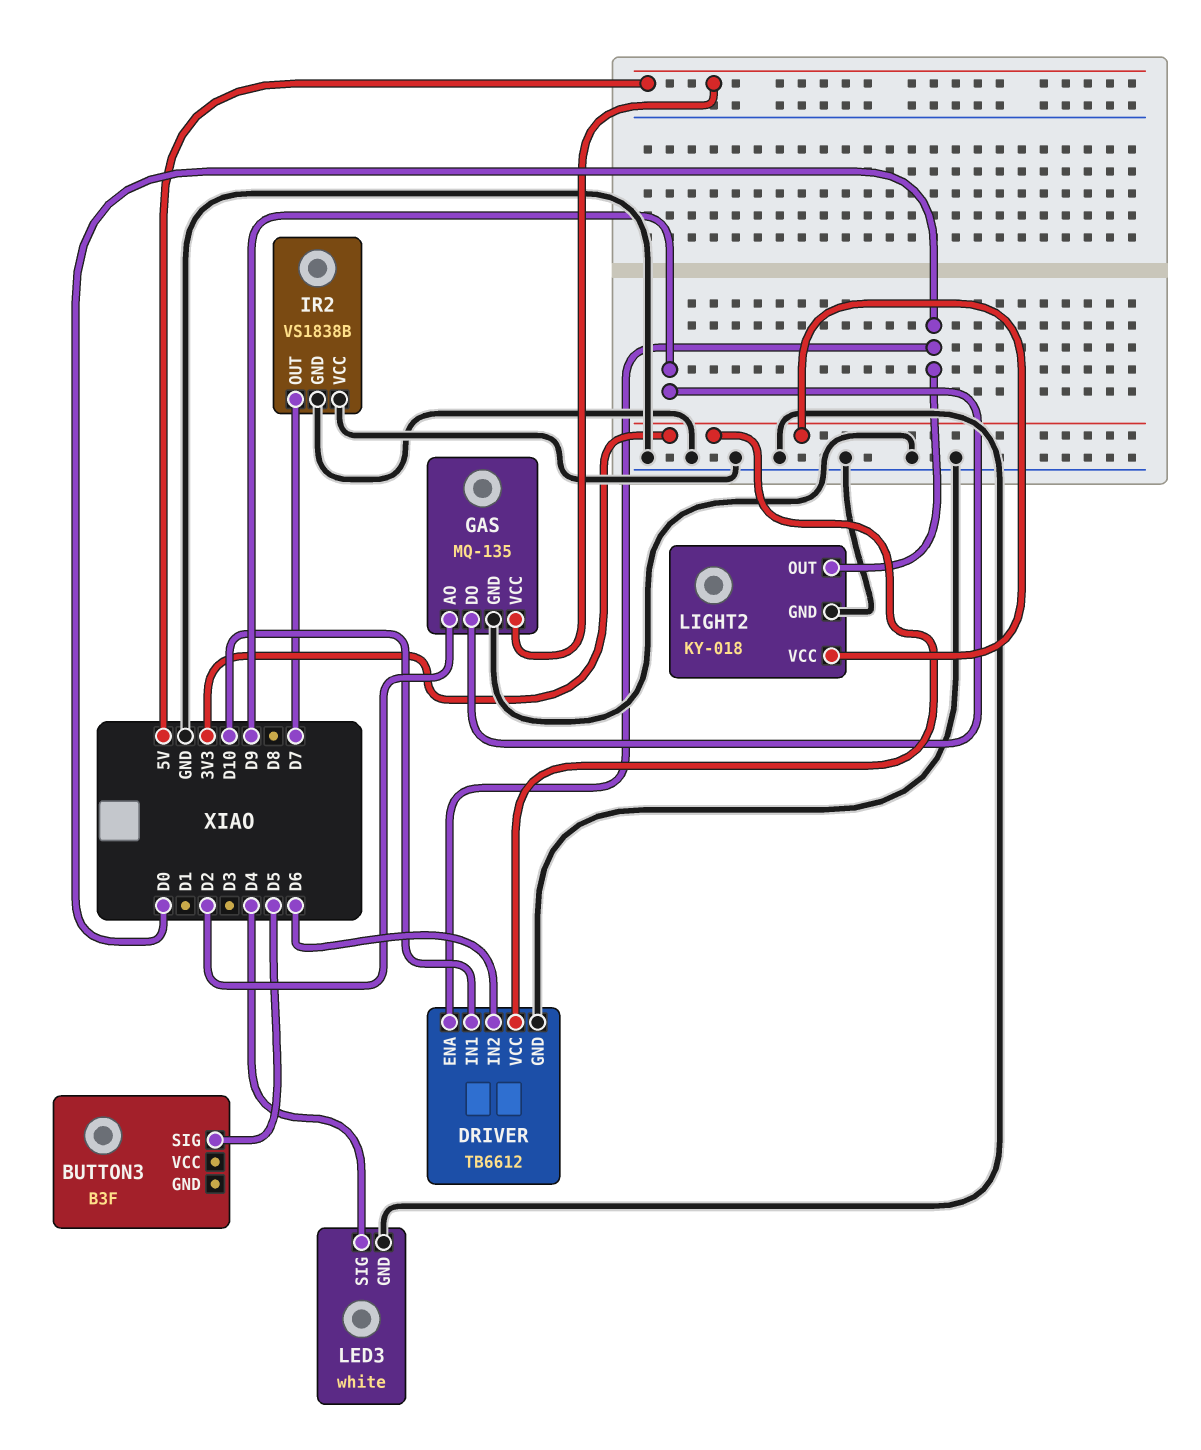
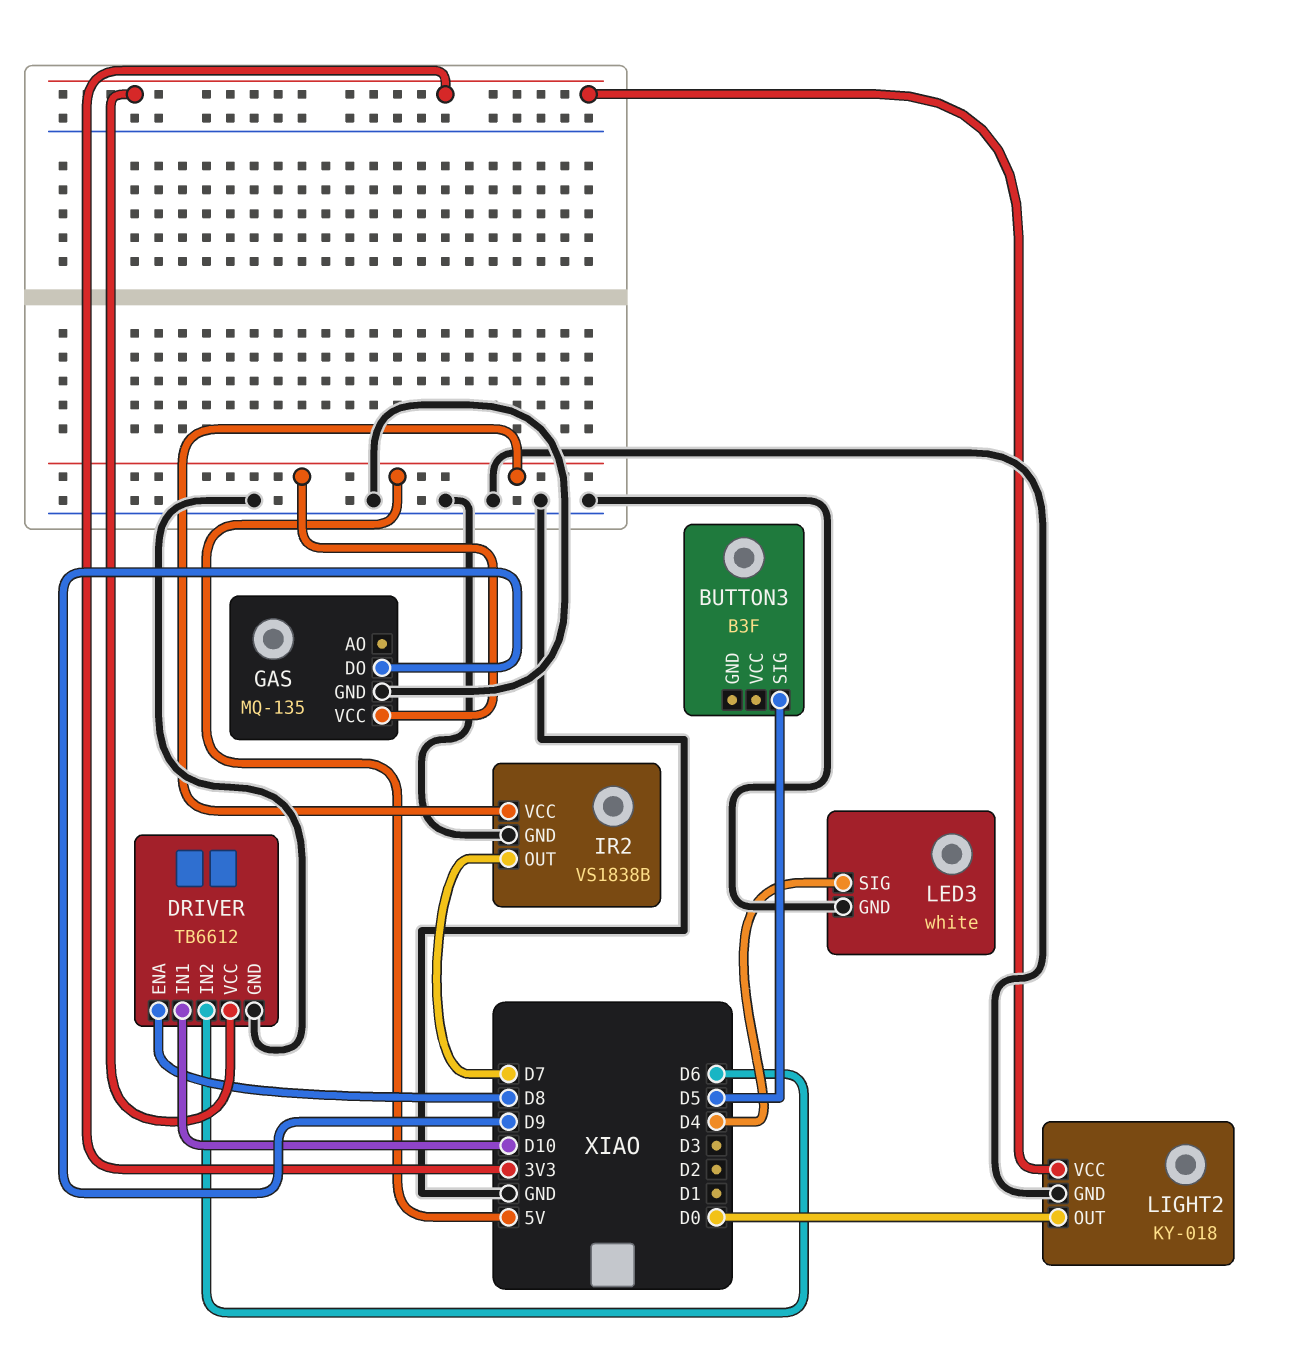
DRIVER pin ENA: D0 -> D8
GAS pin AO: D2 -> none
IR2 pin VCC: GND -> 5V

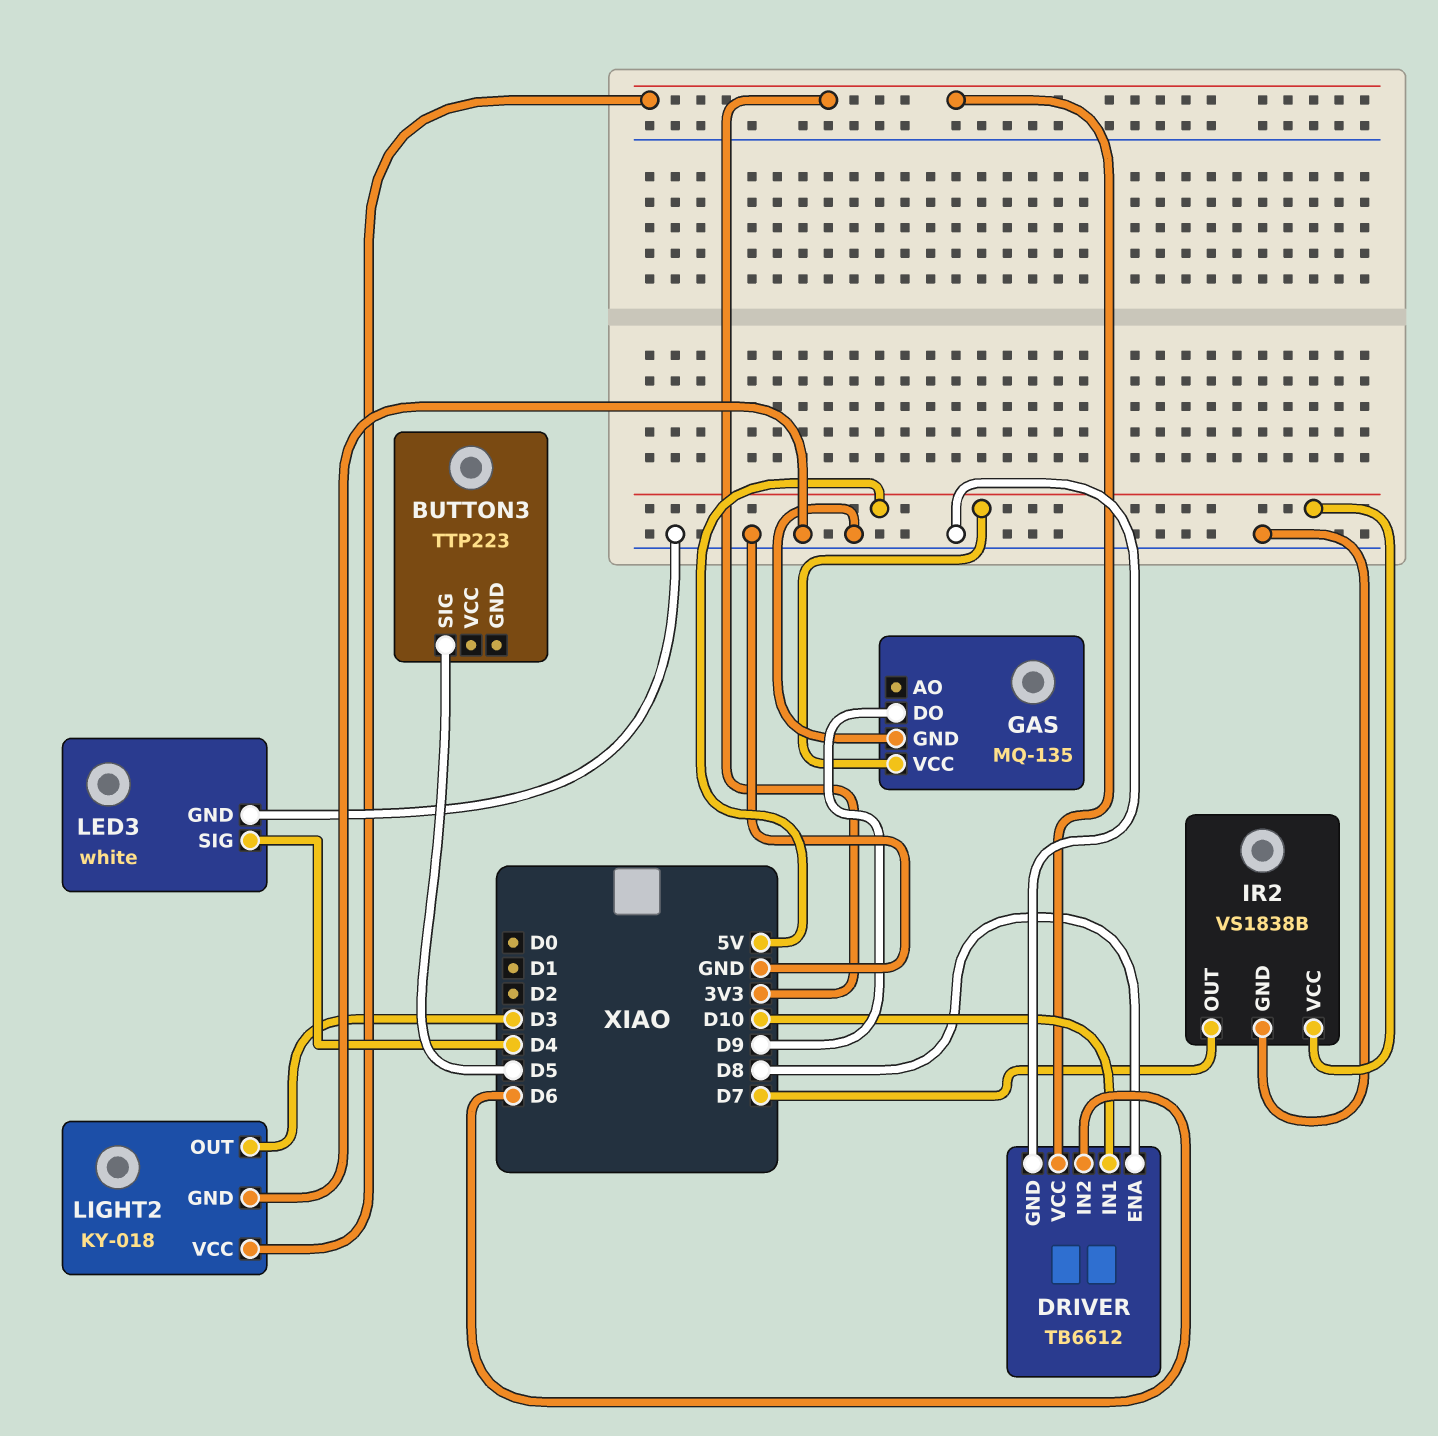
BUTTON3: B3F -> TTP223
LIGHT2 pin OUT: D0 -> D3

